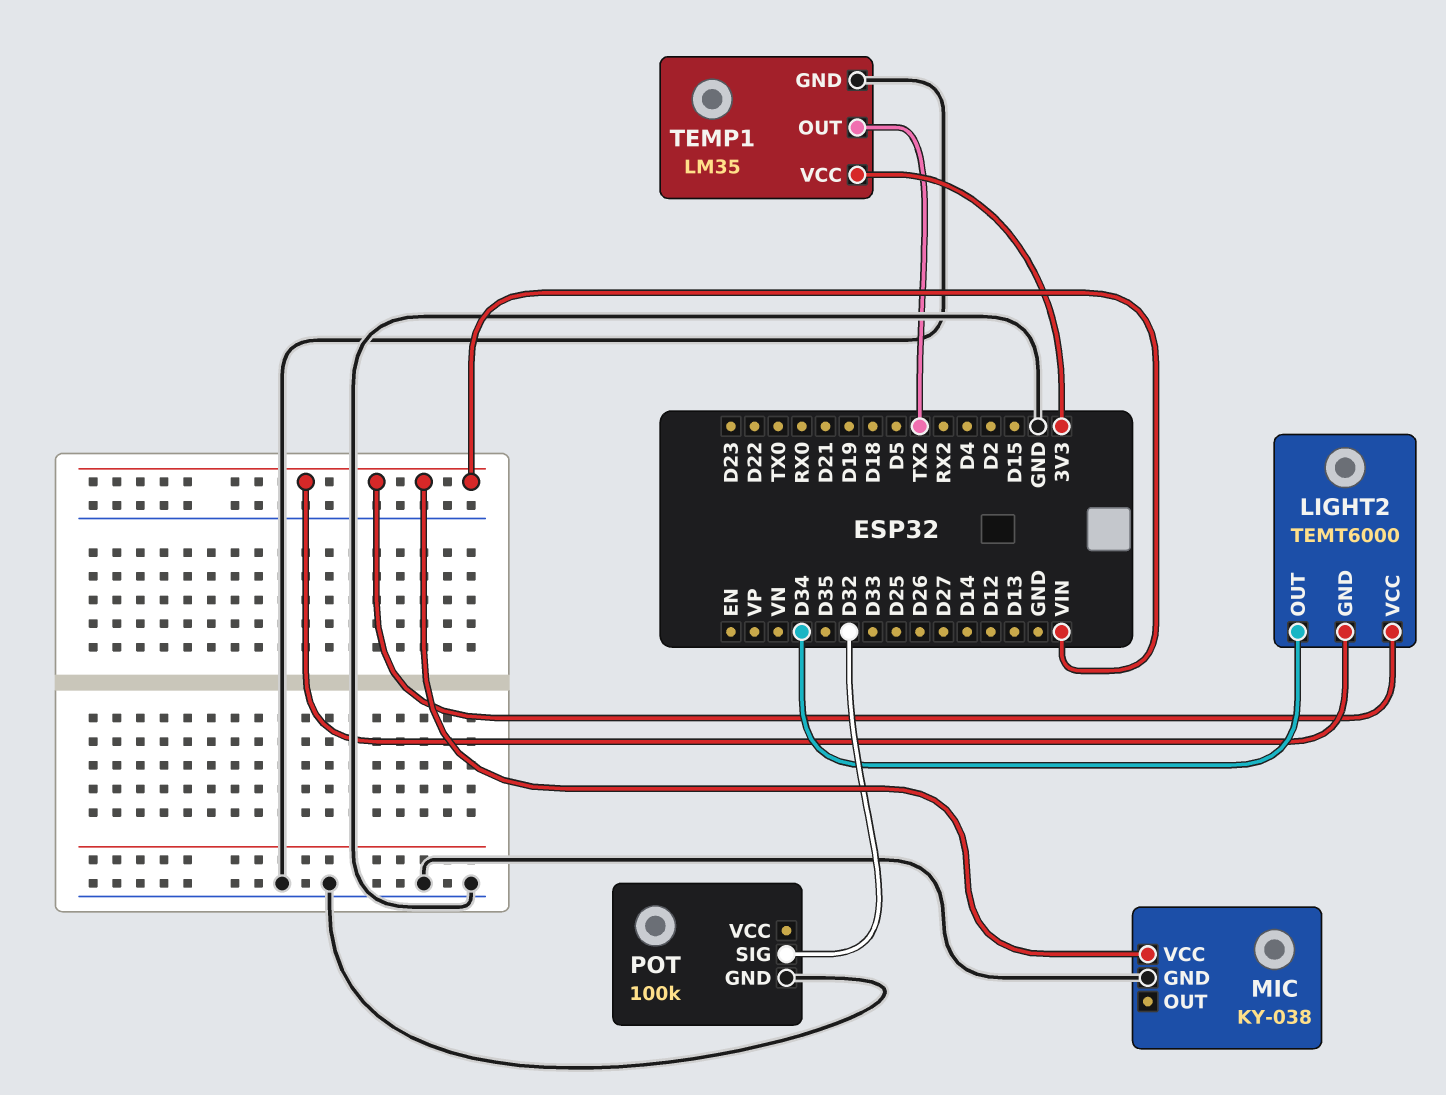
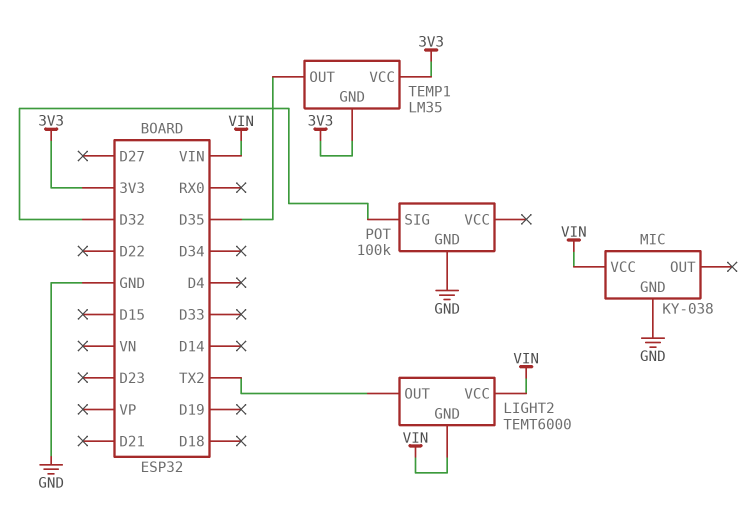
LIGHT2 pin OUT: D34 -> TX2
TEMP1 pin GND: GND -> 3V3
TEMP1 pin OUT: TX2 -> D35

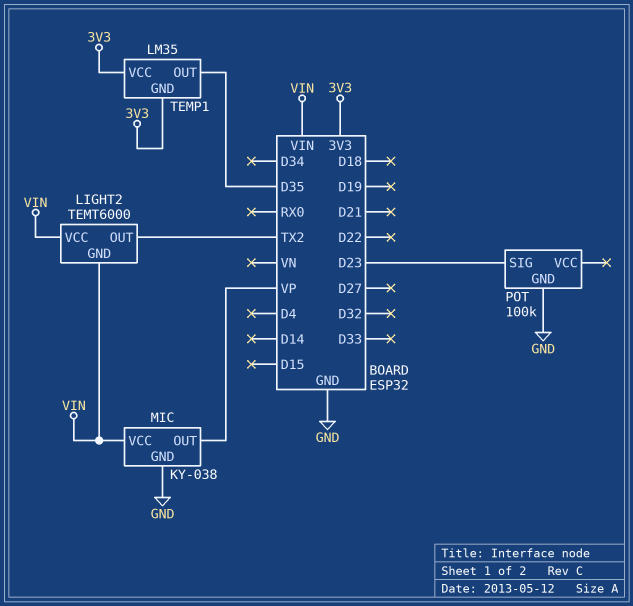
MIC pin OUT: none -> VP
POT pin SIG: D32 -> D23

